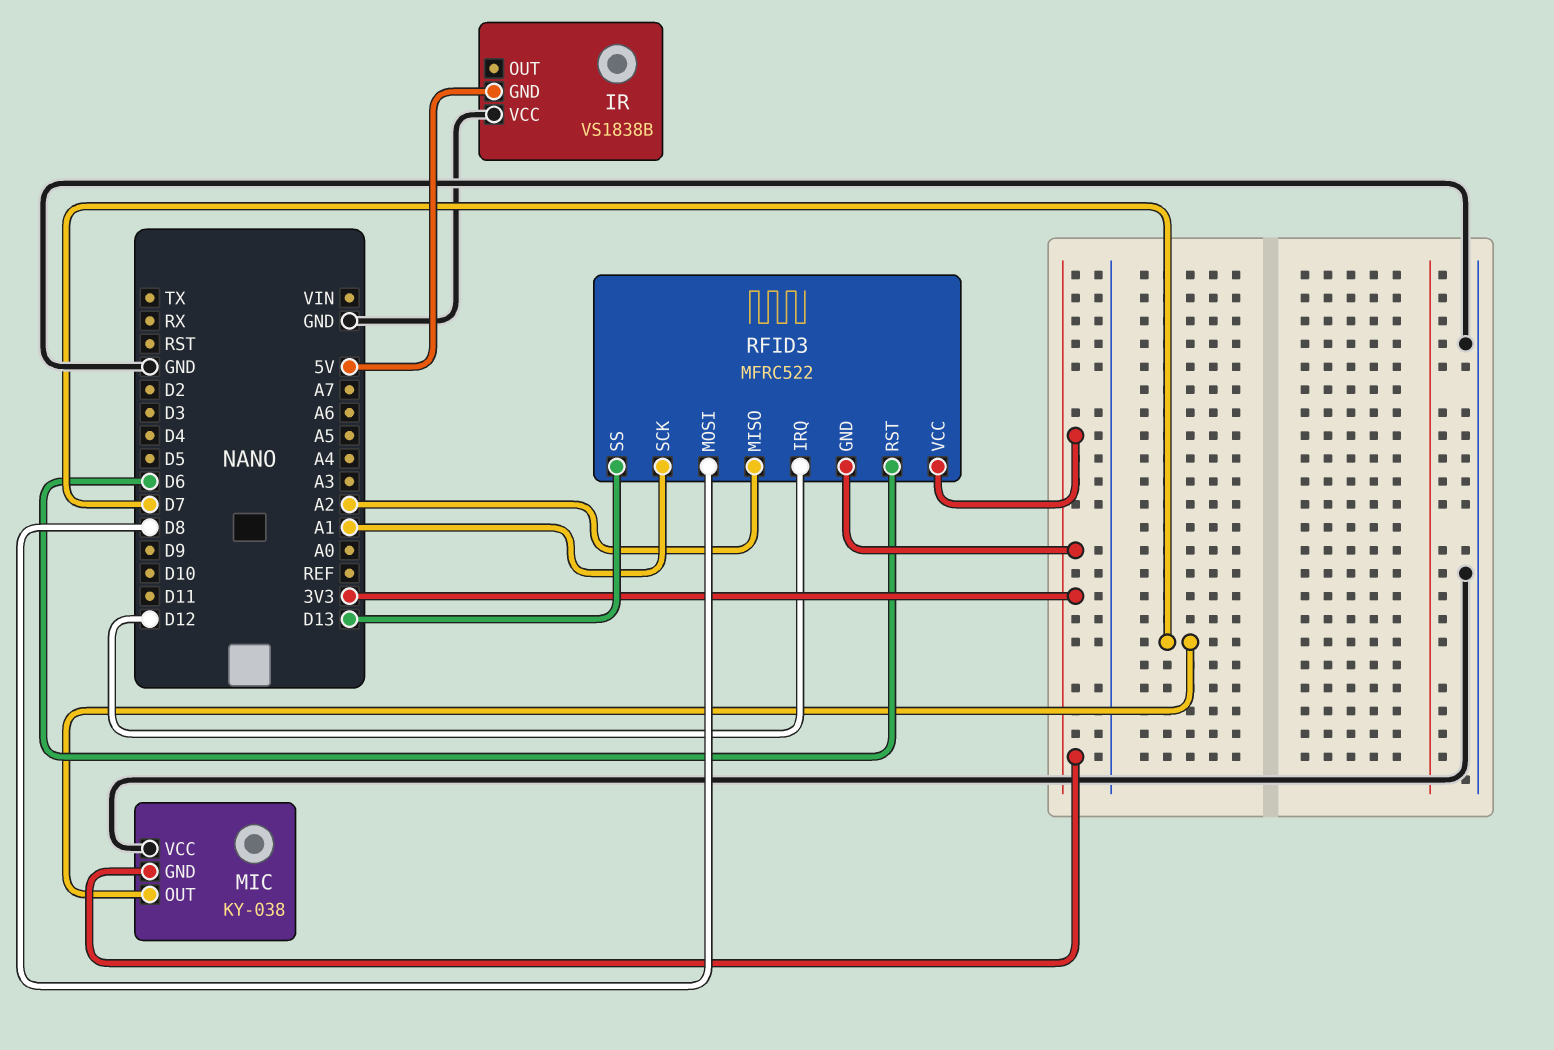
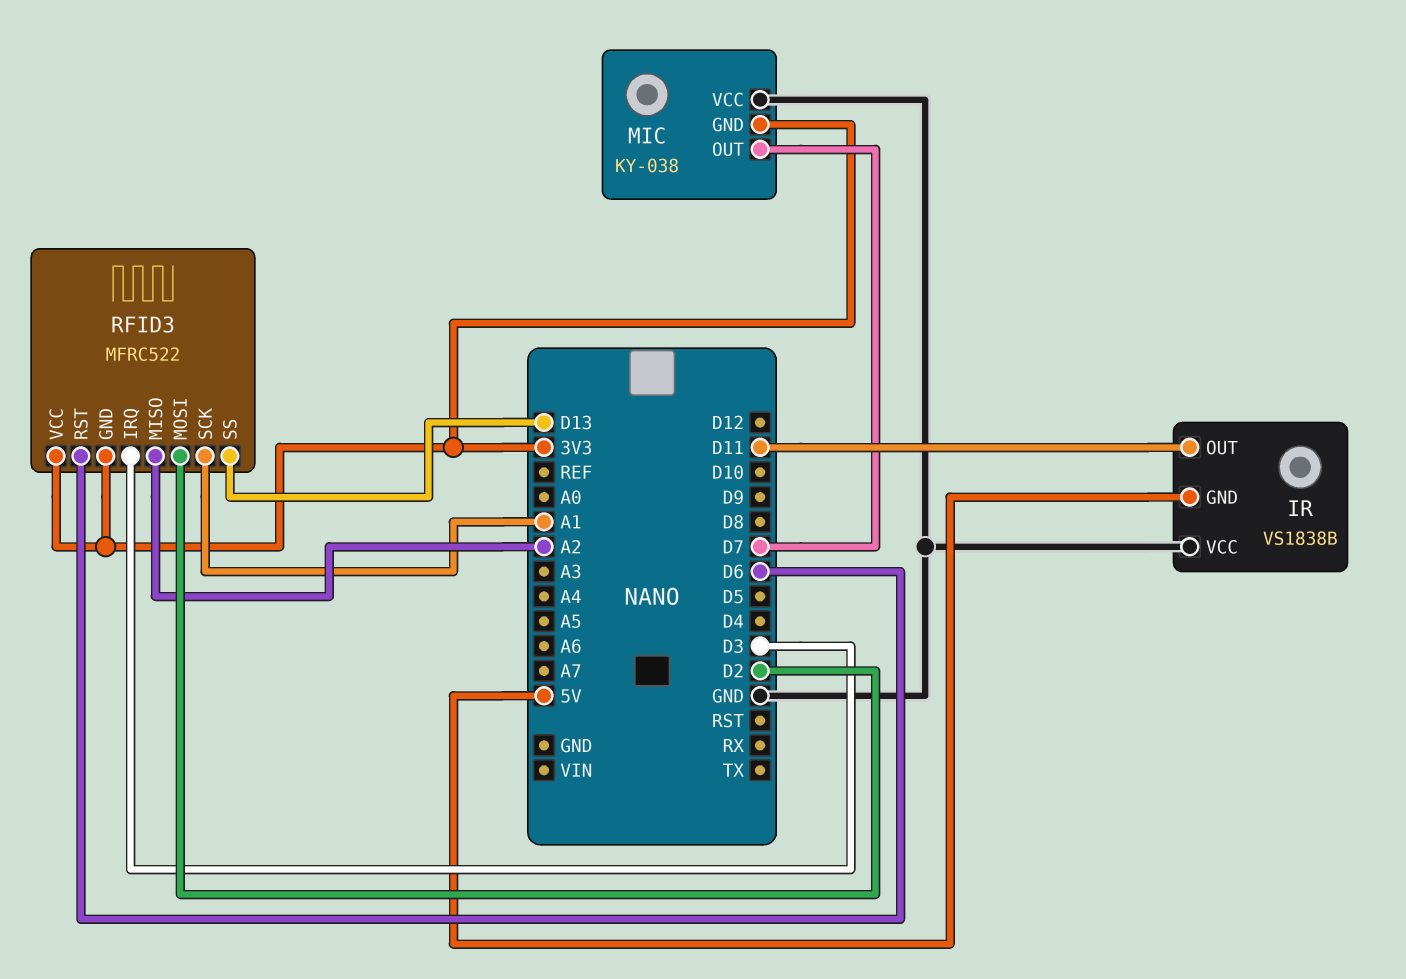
IR pin OUT: none -> D11
RFID3 pin IRQ: D12 -> D3
RFID3 pin MOSI: D8 -> D2

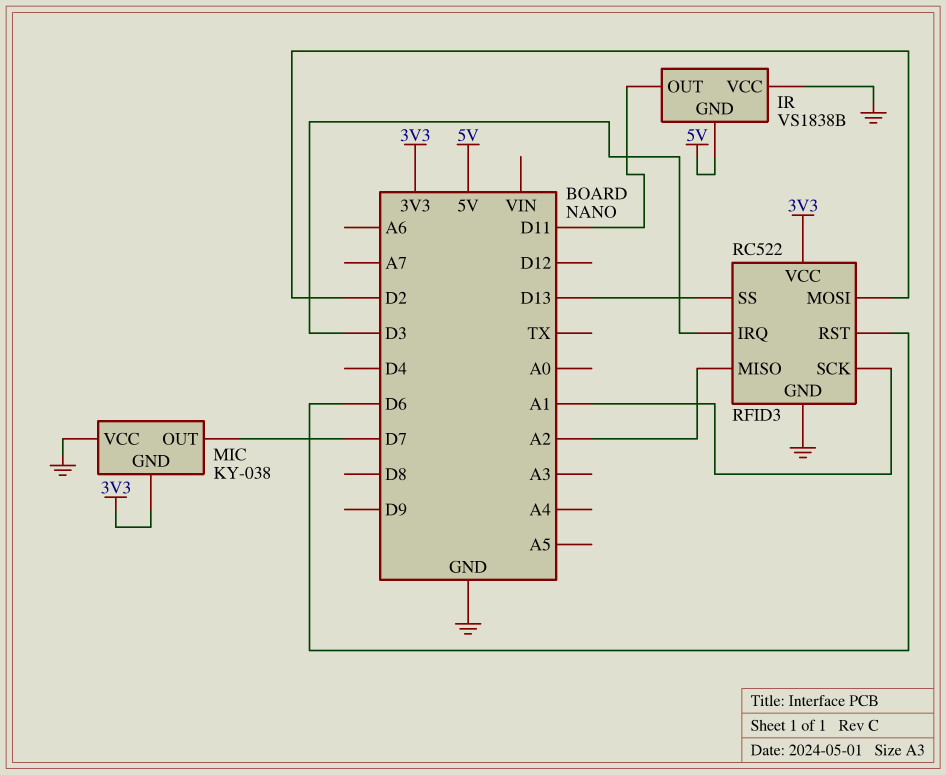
RFID3: MFRC522 -> RC522
RFID3 pin GND: 3V3 -> GND

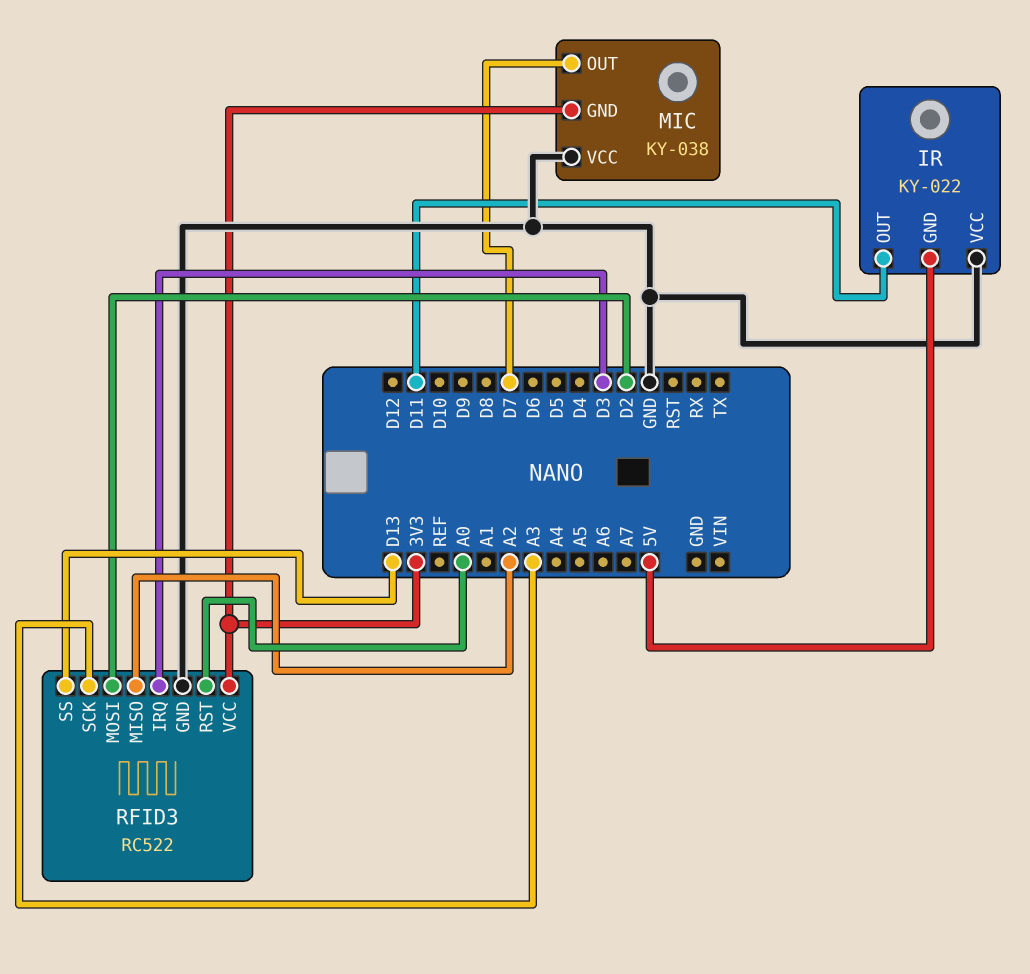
IR: VS1838B -> KY-022
RFID3 pin RST: D6 -> A0
RFID3 pin SCK: A1 -> A3

